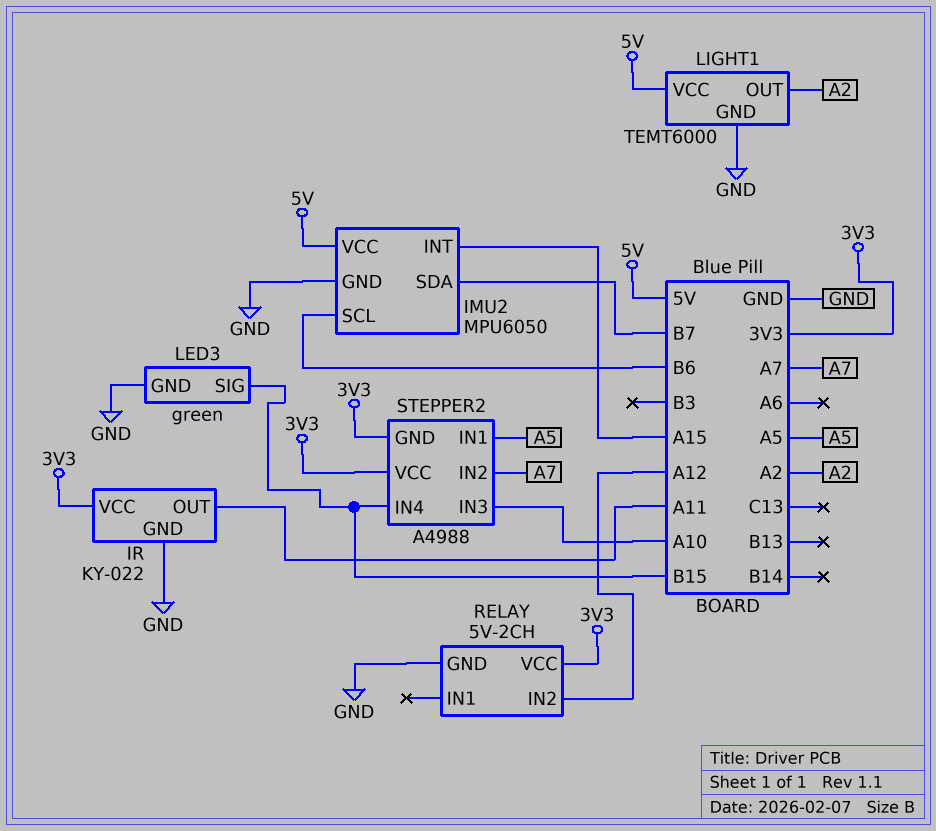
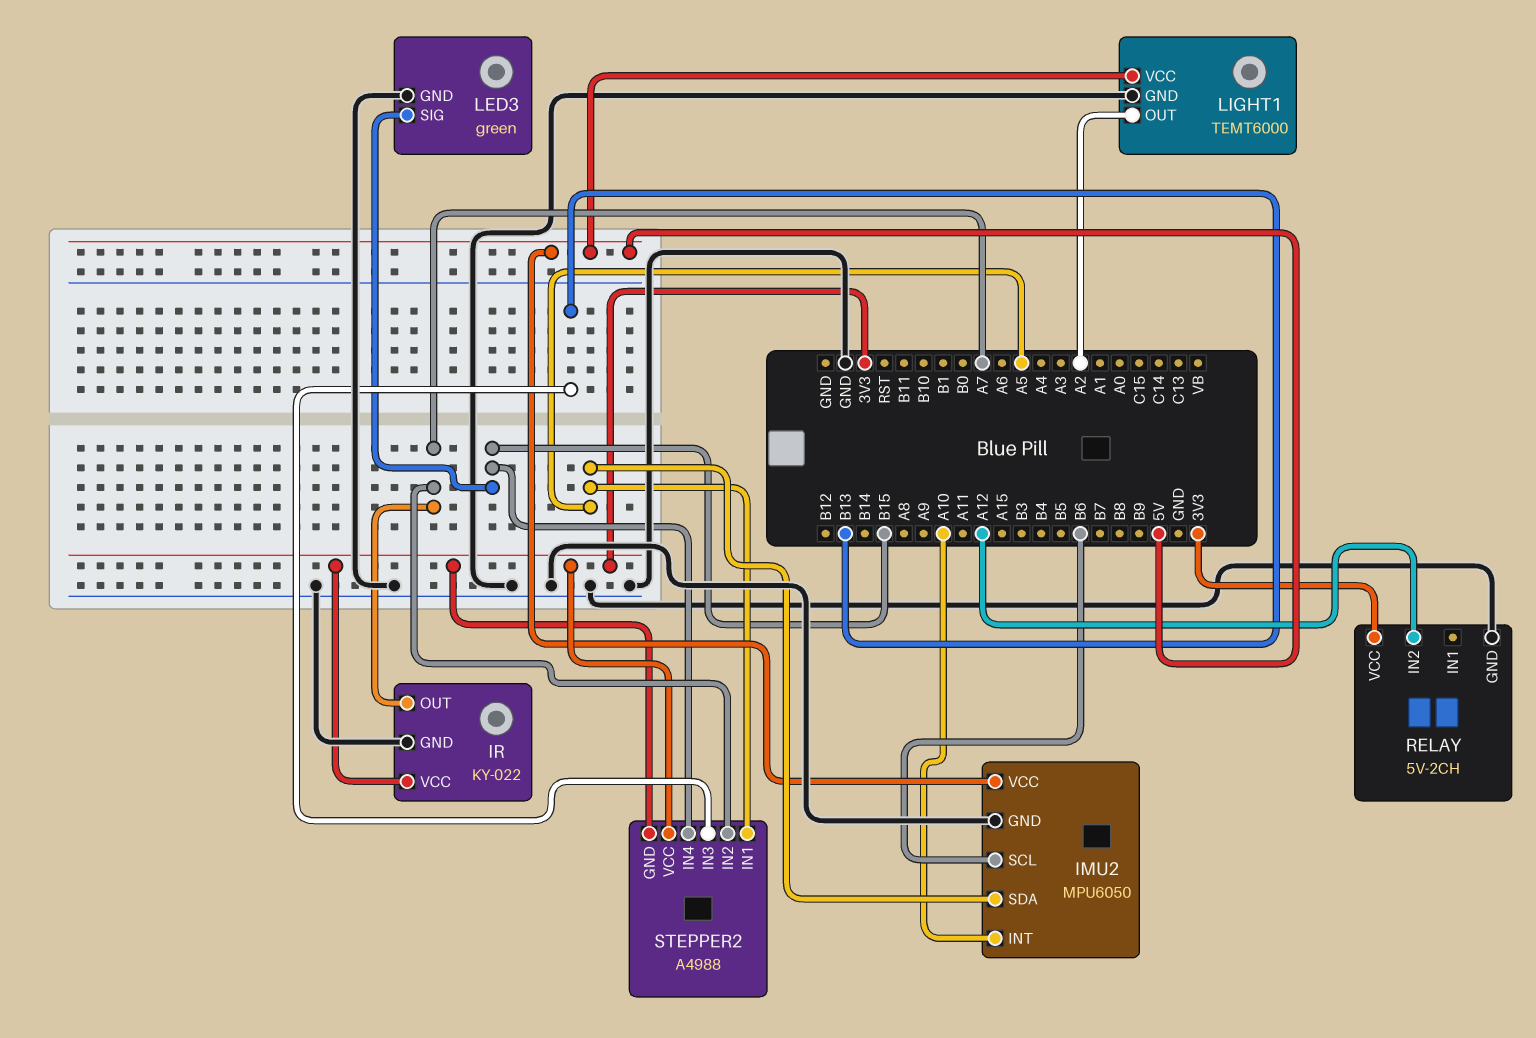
IMU2 pin INT: A15 -> A10
IMU2 pin SDA: B7 -> A5
IR pin OUT: A11 -> A7
STEPPER2 pin IN3: A10 -> B13

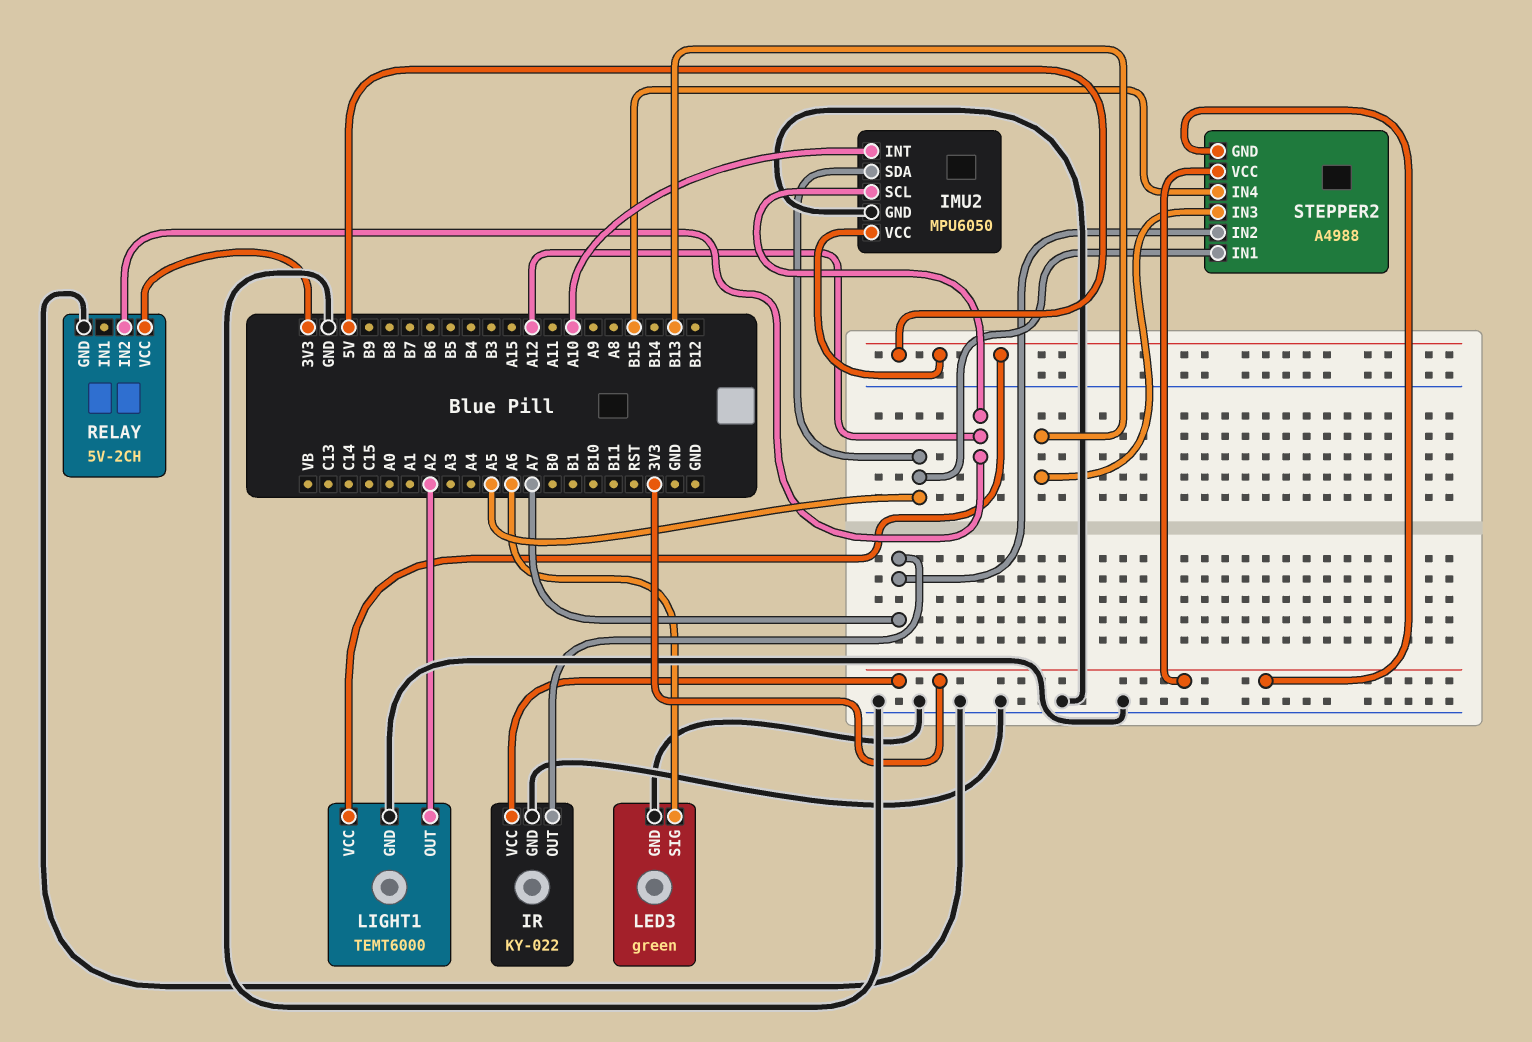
IMU2 pin SCL: B6 -> A12
LED3 pin SIG: B15 -> A6

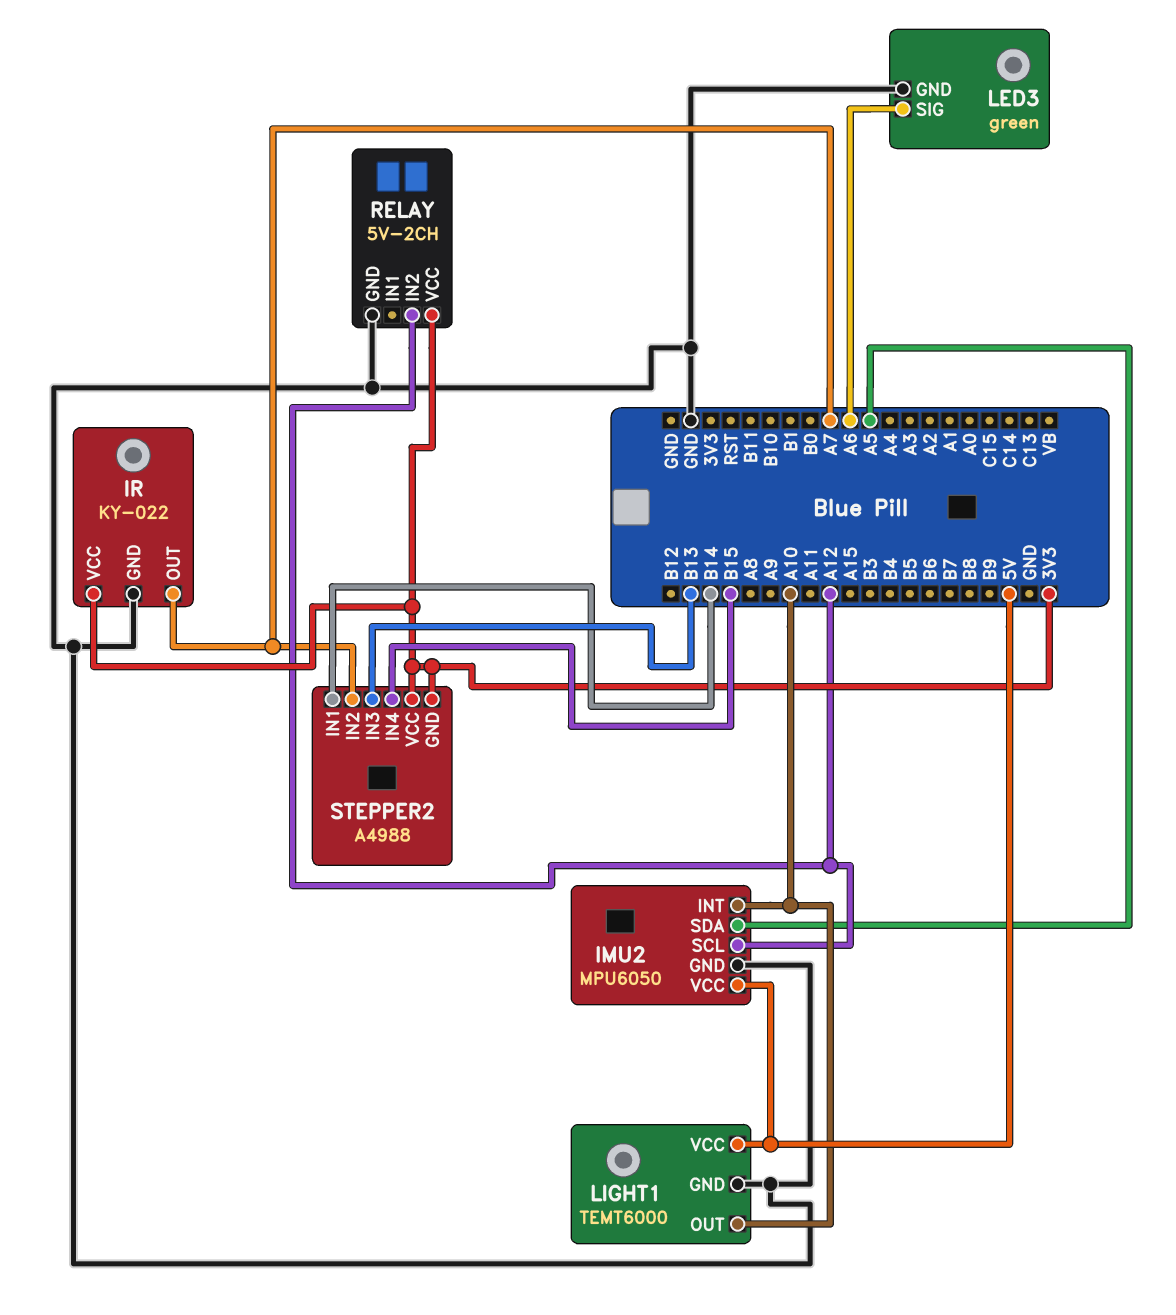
LIGHT1 pin OUT: A2 -> A10
STEPPER2 pin IN1: A5 -> B14

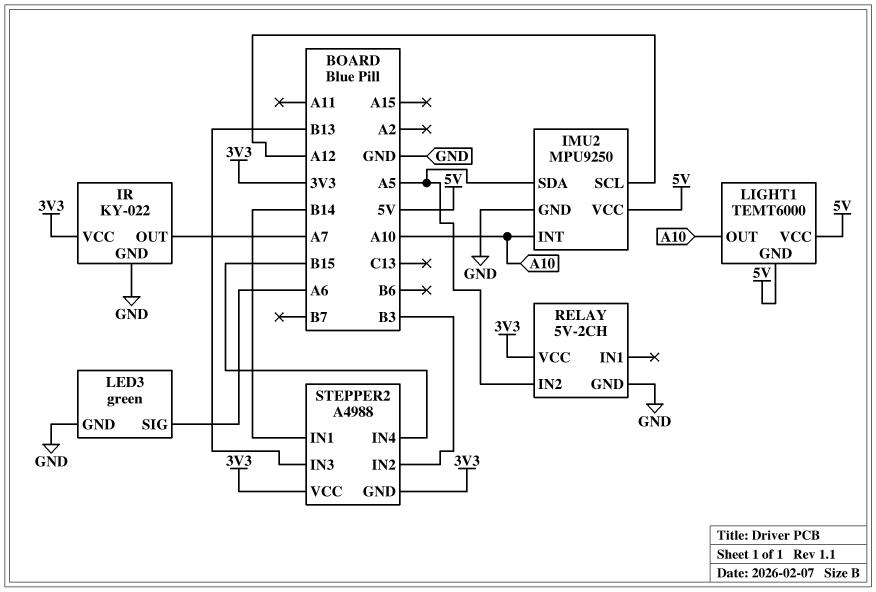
IMU2: MPU6050 -> MPU9250
LIGHT1 pin GND: GND -> 5V
RELAY pin IN2: A12 -> A5
STEPPER2 pin IN2: A7 -> B3

